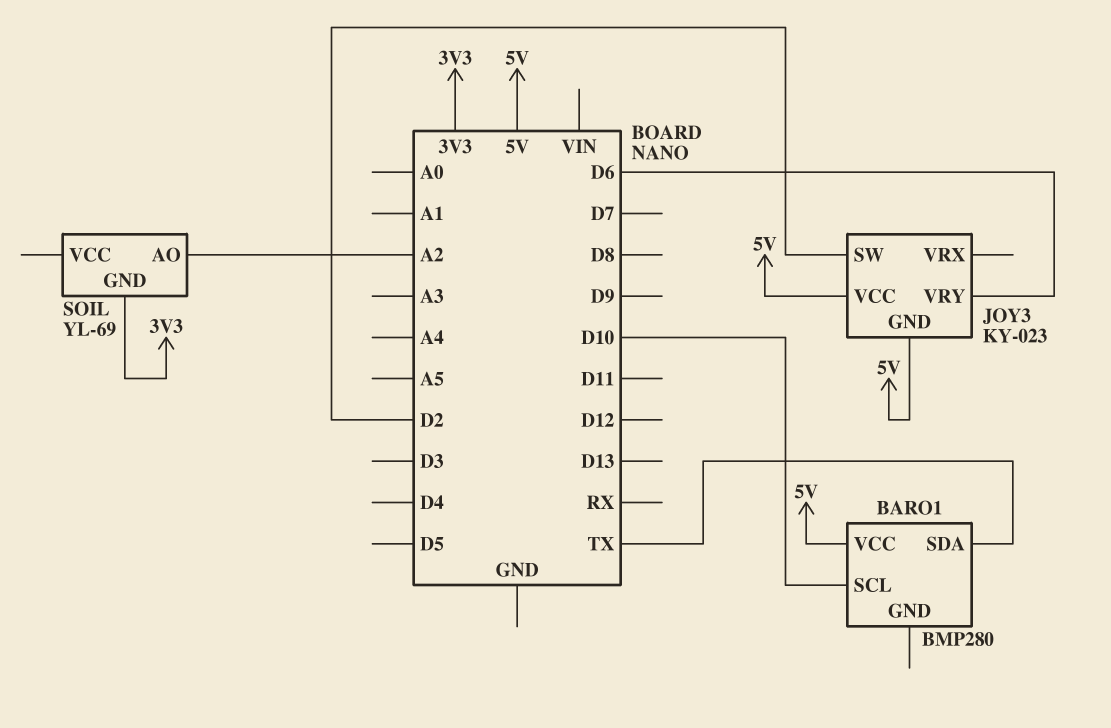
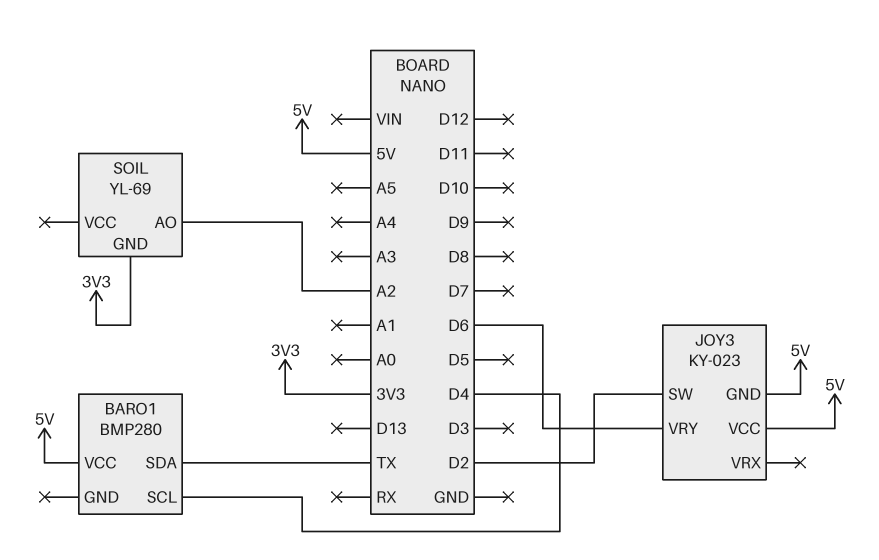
BARO1 pin SCL: D10 -> D4

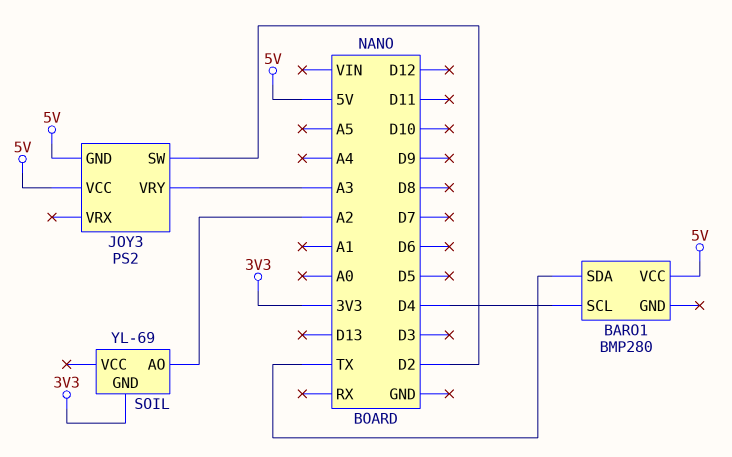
JOY3: KY-023 -> PS2
JOY3 pin VRY: D6 -> A3

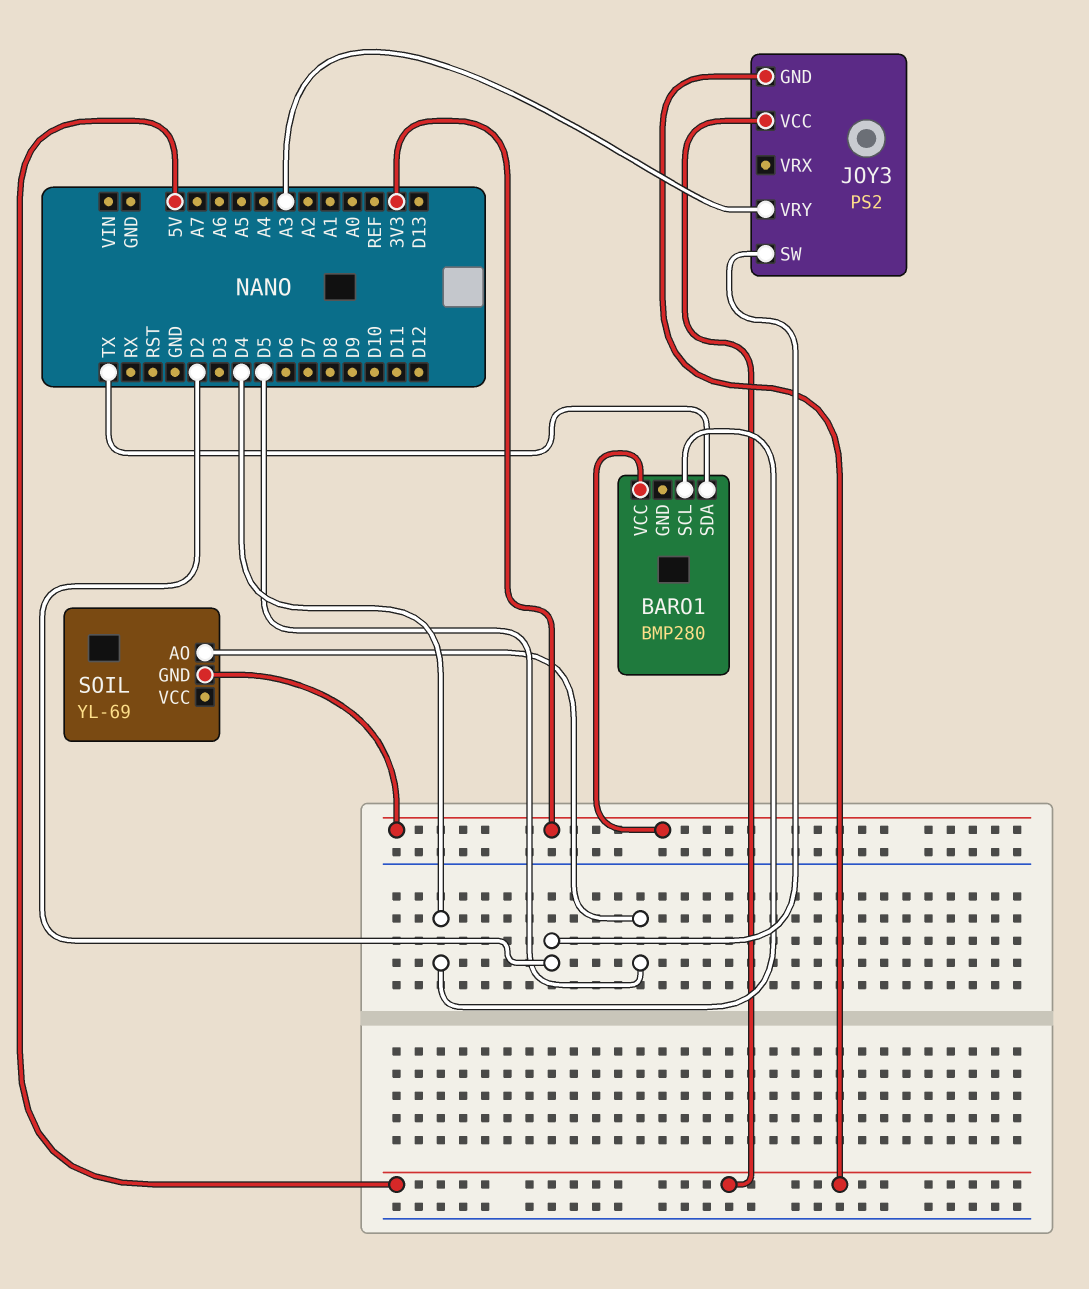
BARO1 pin VCC: 5V -> 3V3
SOIL pin AO: A2 -> D5

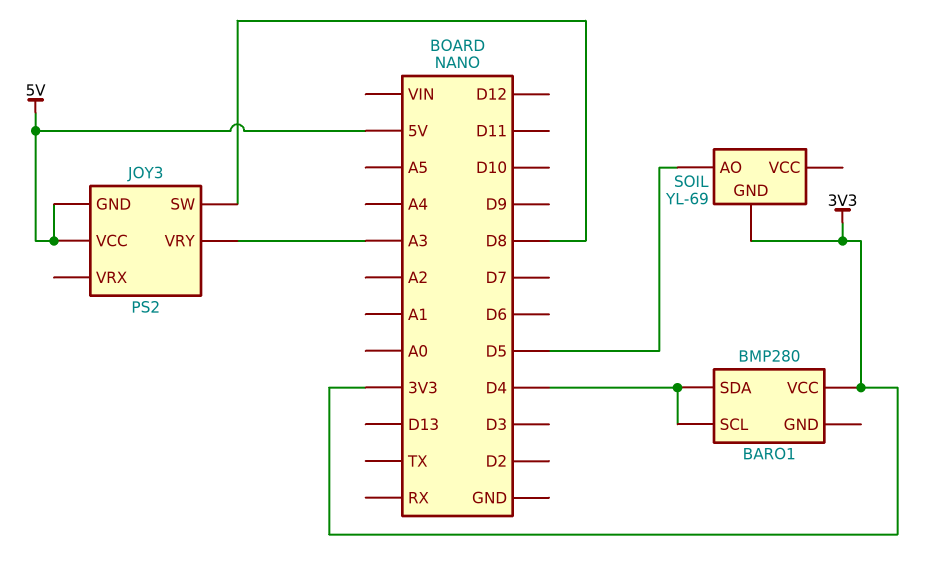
BARO1 pin SDA: TX -> D4
JOY3 pin SW: D2 -> D8

